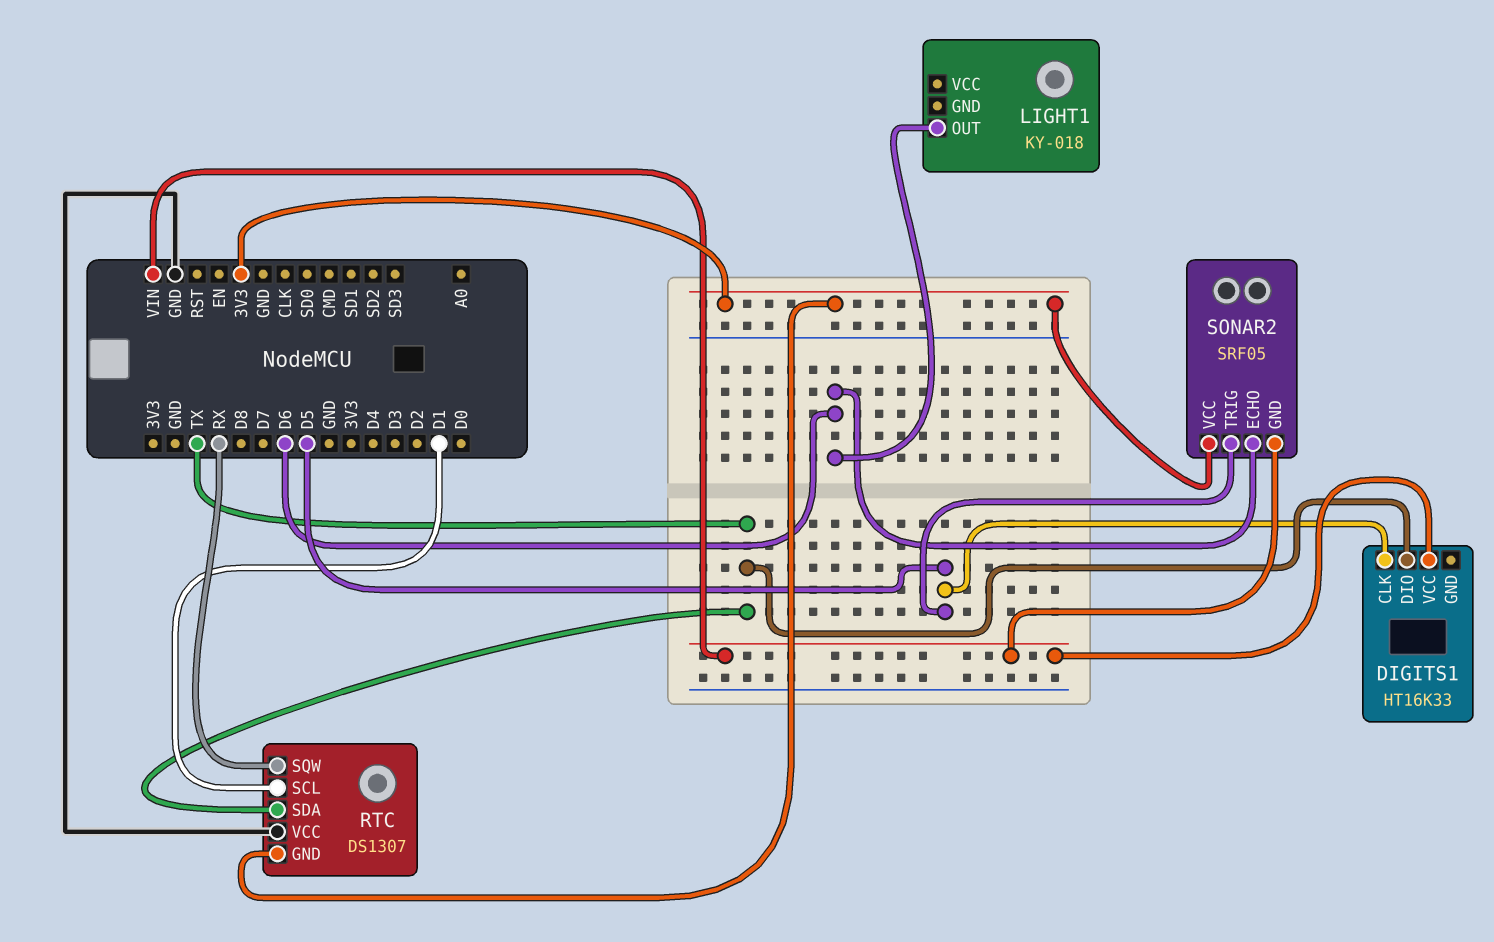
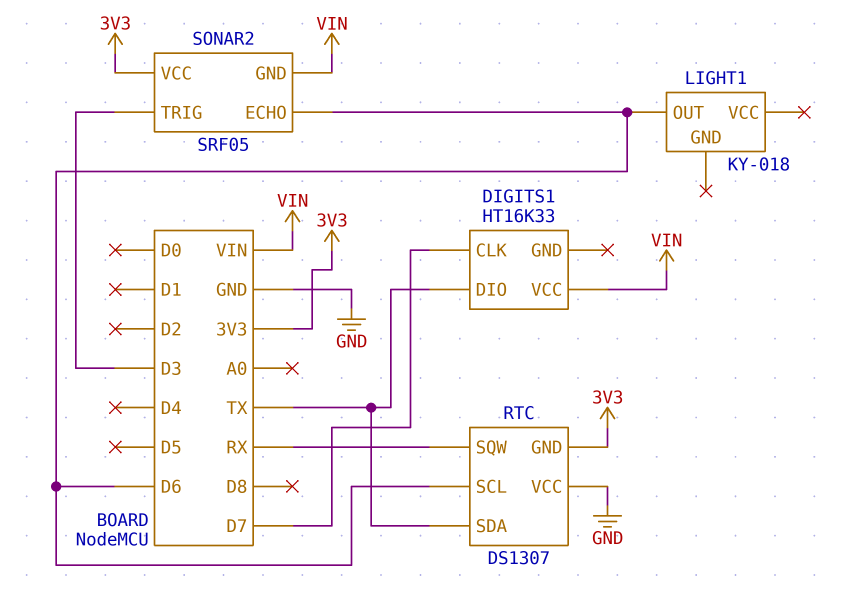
DIGITS1 pin CLK: D5 -> D7
RTC pin SCL: D1 -> D6
SONAR2 pin TRIG: D5 -> D3

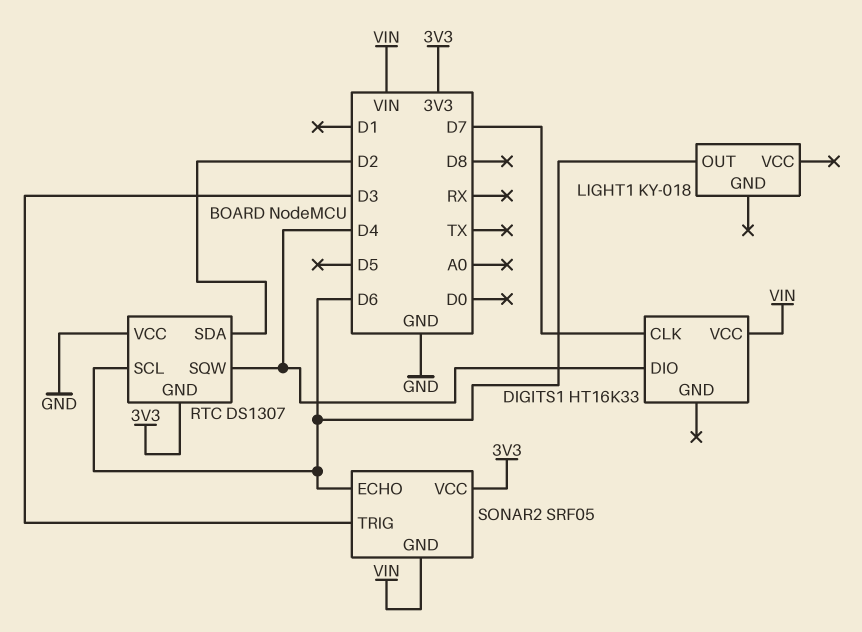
DIGITS1 pin DIO: TX -> D4
RTC pin SDA: TX -> D2
RTC pin SQW: RX -> D4

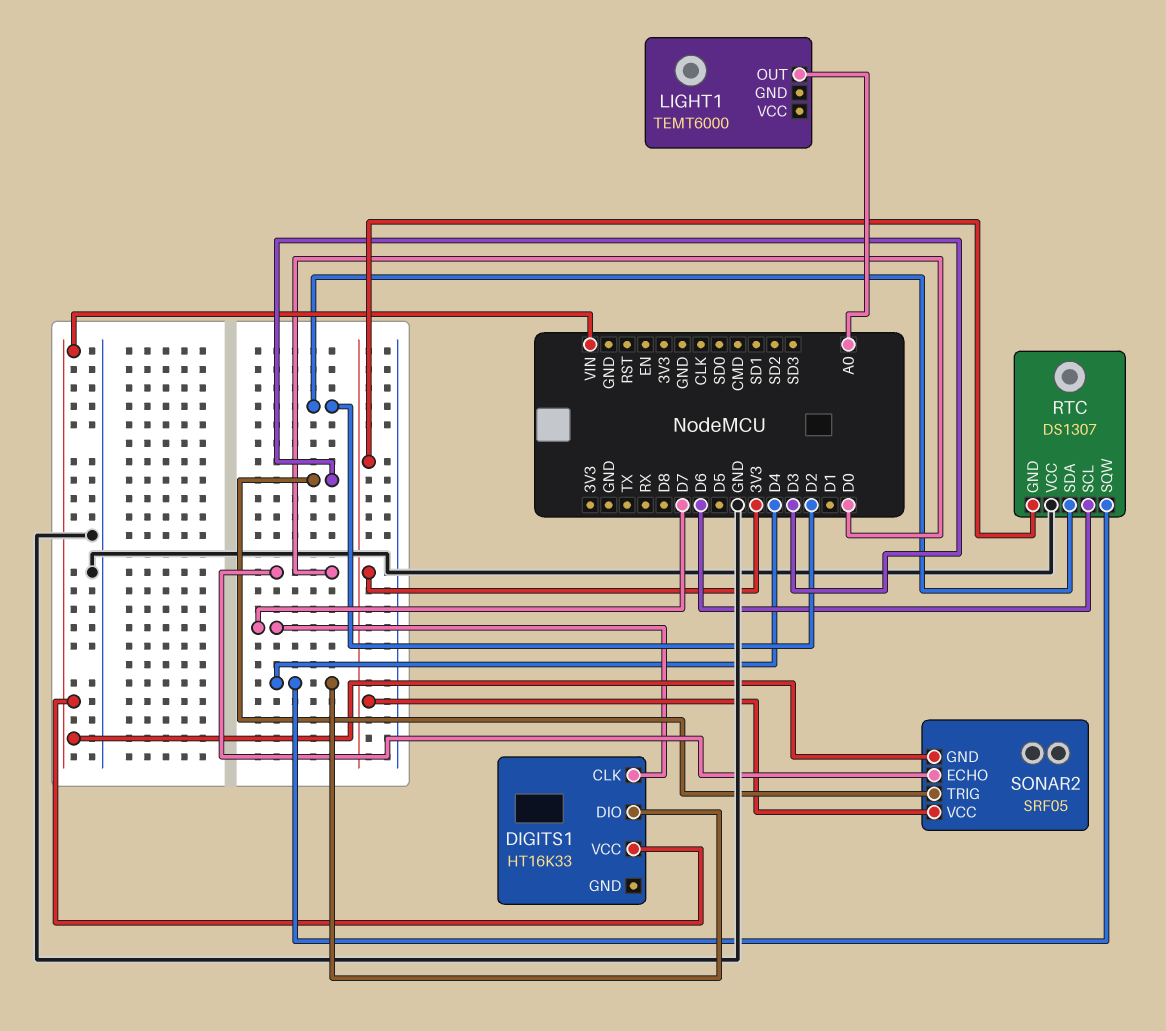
LIGHT1: KY-018 -> TEMT6000
LIGHT1 pin OUT: D6 -> A0
SONAR2 pin ECHO: D6 -> D0

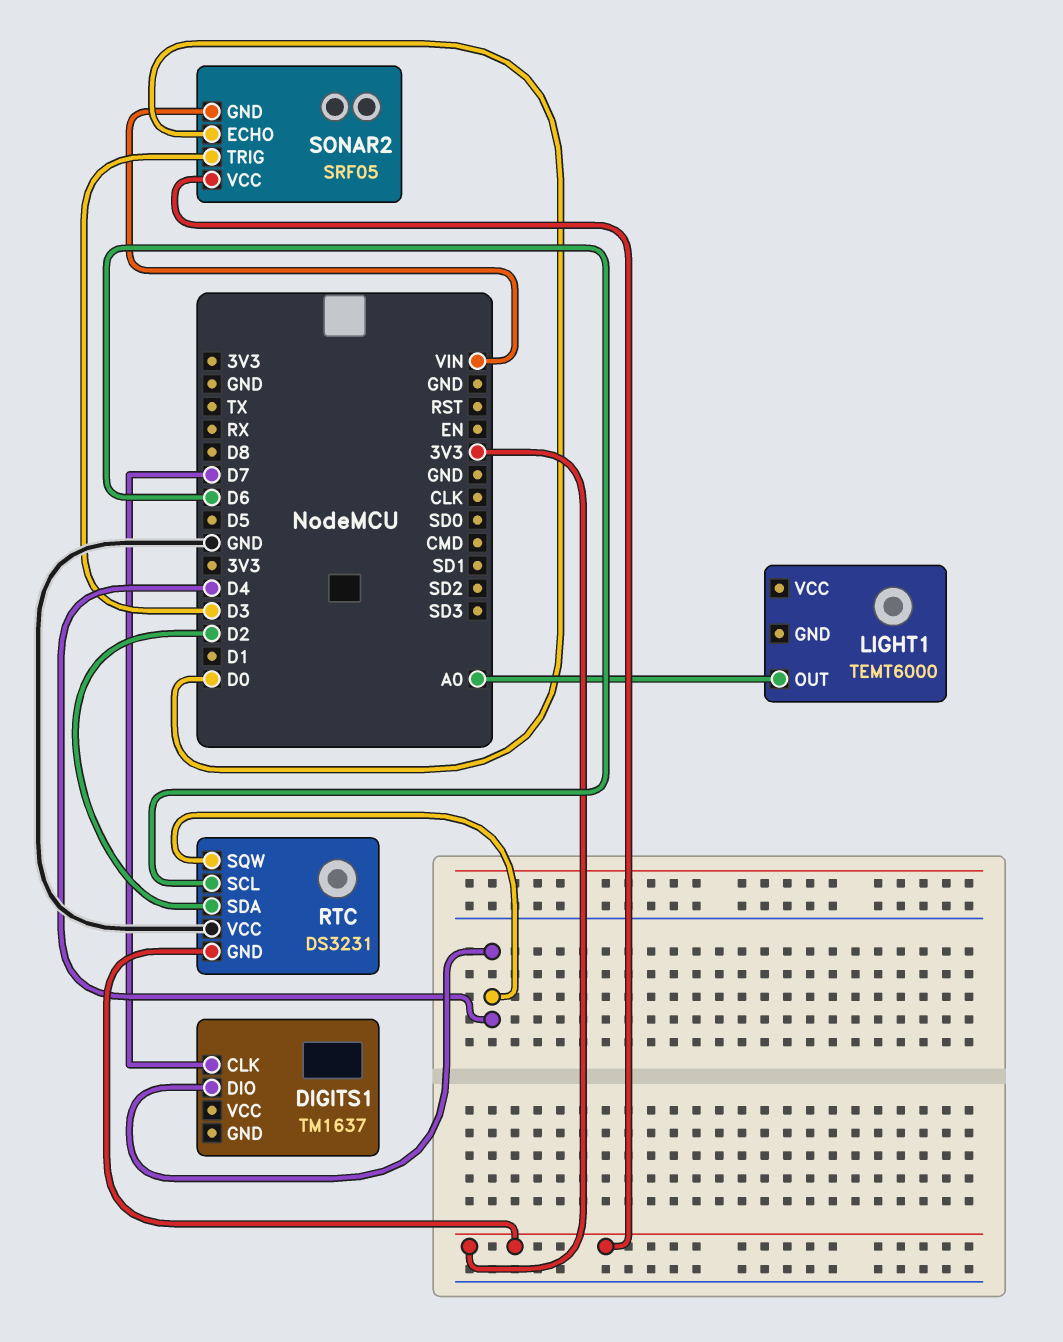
DIGITS1: HT16K33 -> TM1637
DIGITS1 pin VCC: VIN -> none
RTC: DS1307 -> DS3231

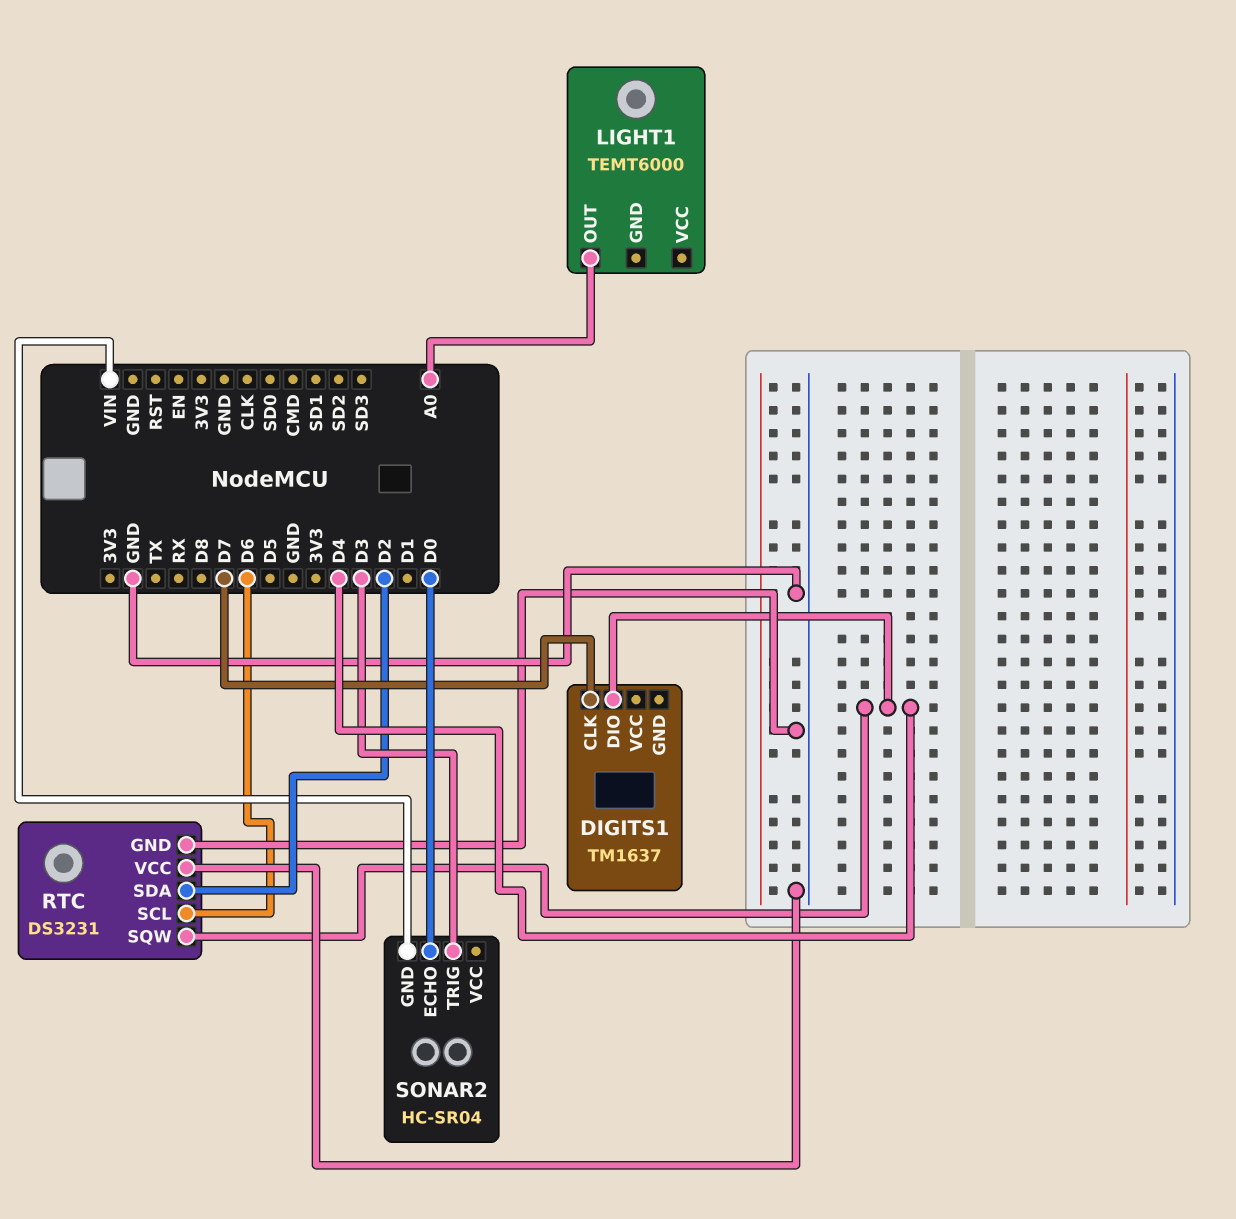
RTC pin GND: 3V3 -> GND
SONAR2: SRF05 -> HC-SR04
SONAR2 pin VCC: 3V3 -> none

